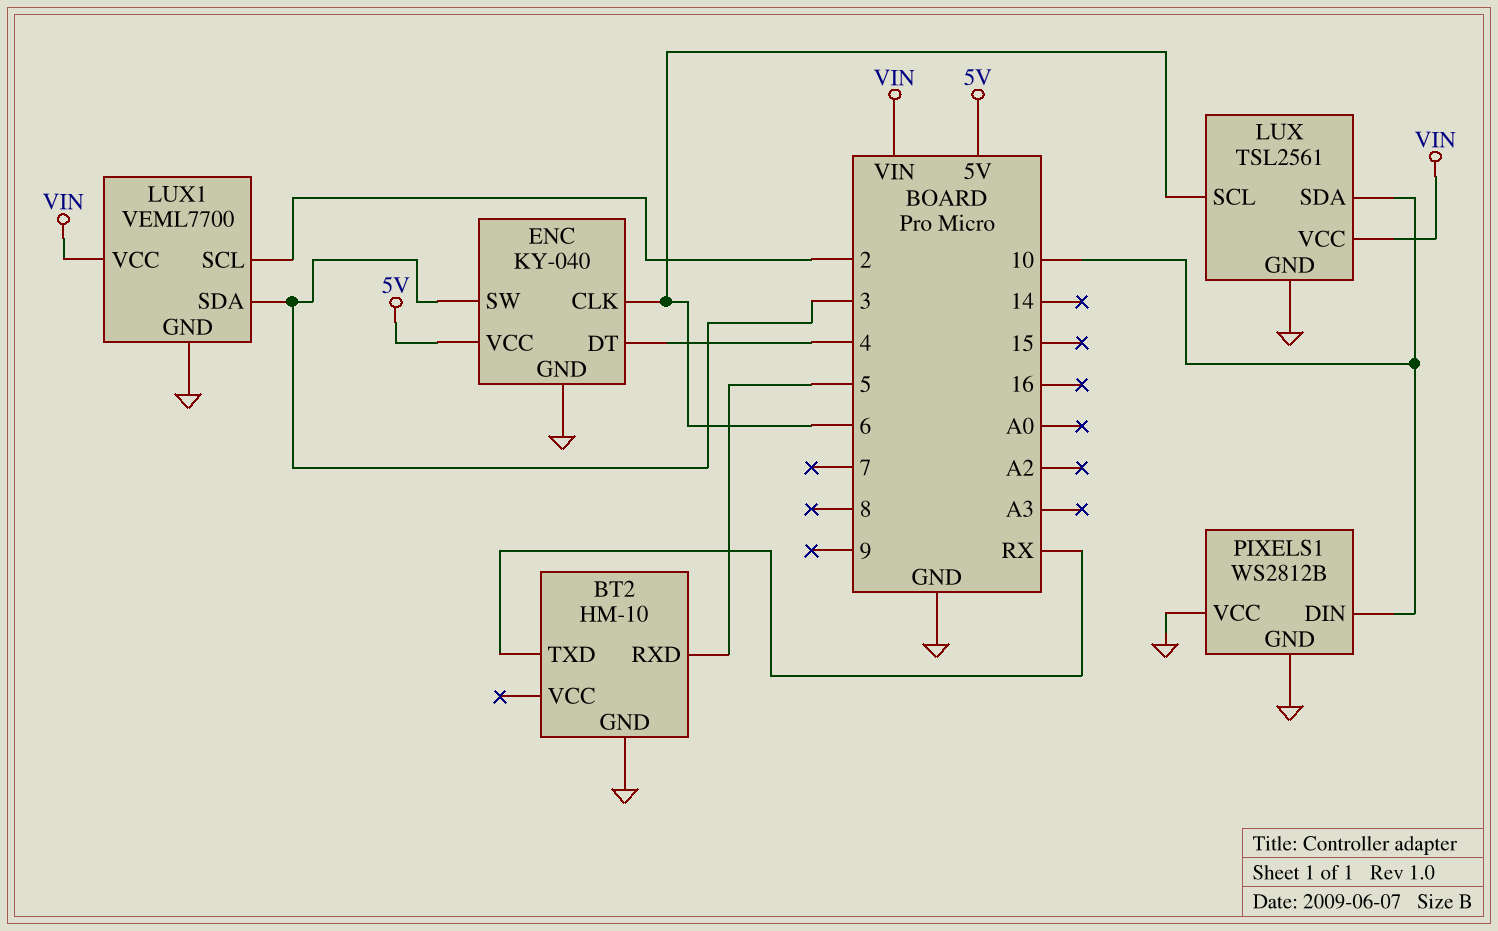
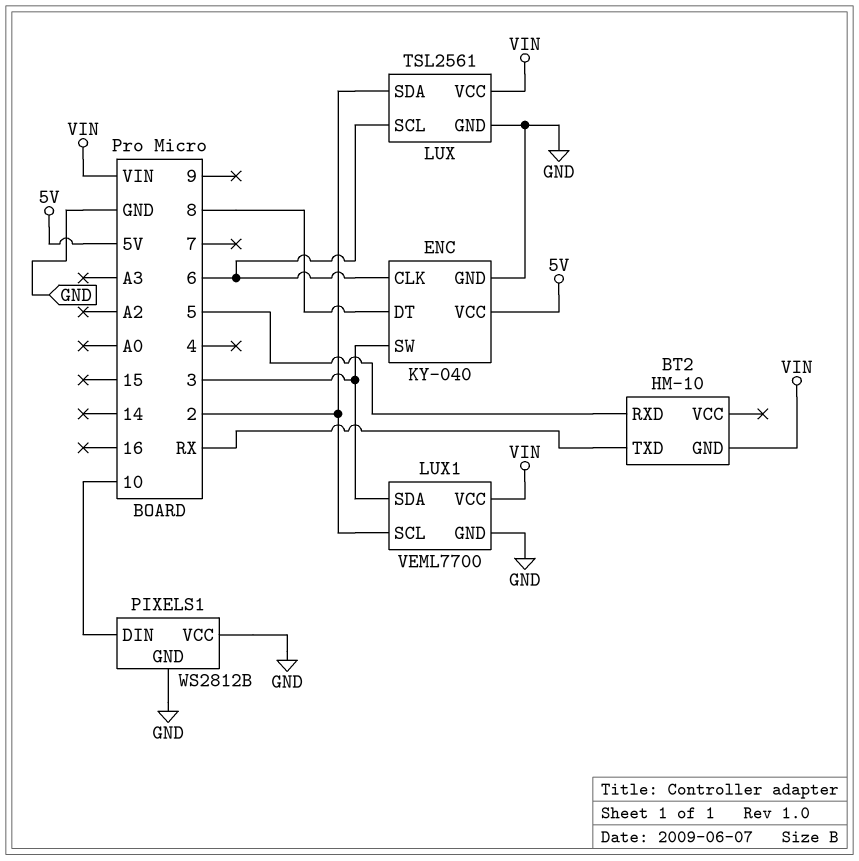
BT2 pin GND: GND -> VIN
ENC pin DT: 4 -> 8
LUX pin SDA: 10 -> 2

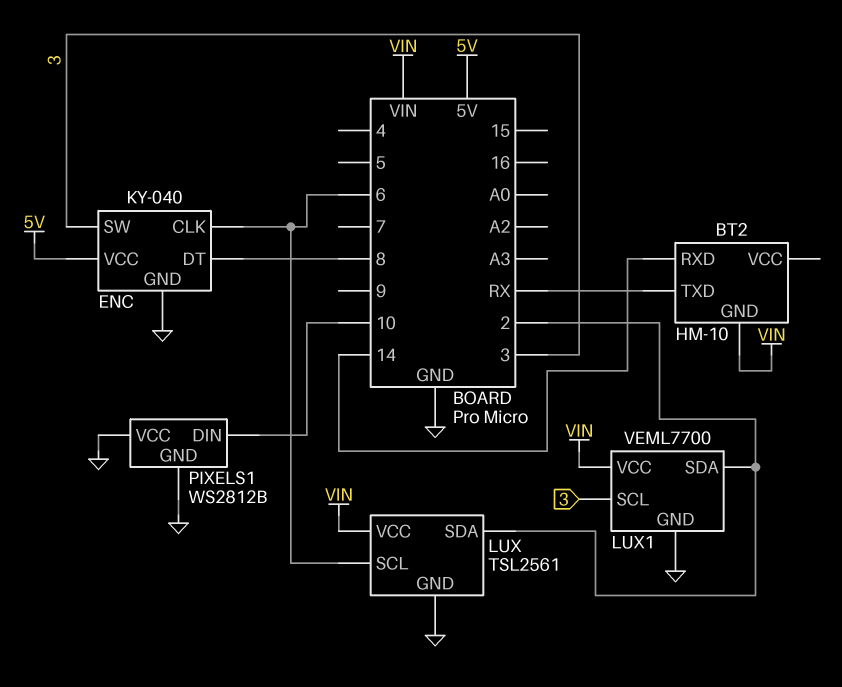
BT2 pin RXD: 5 -> 14
LUX1 pin SCL: 2 -> 3
LUX1 pin SDA: 3 -> 2

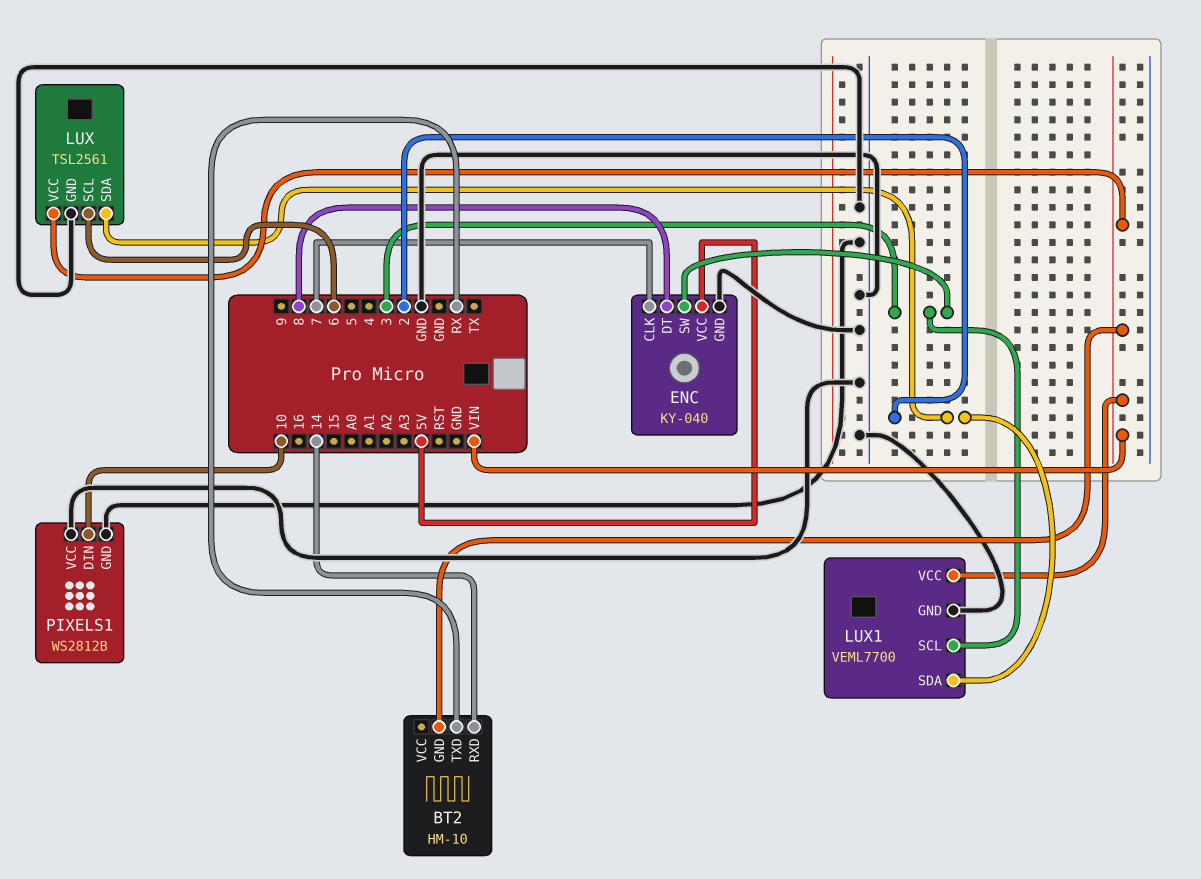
ENC pin CLK: 6 -> 7

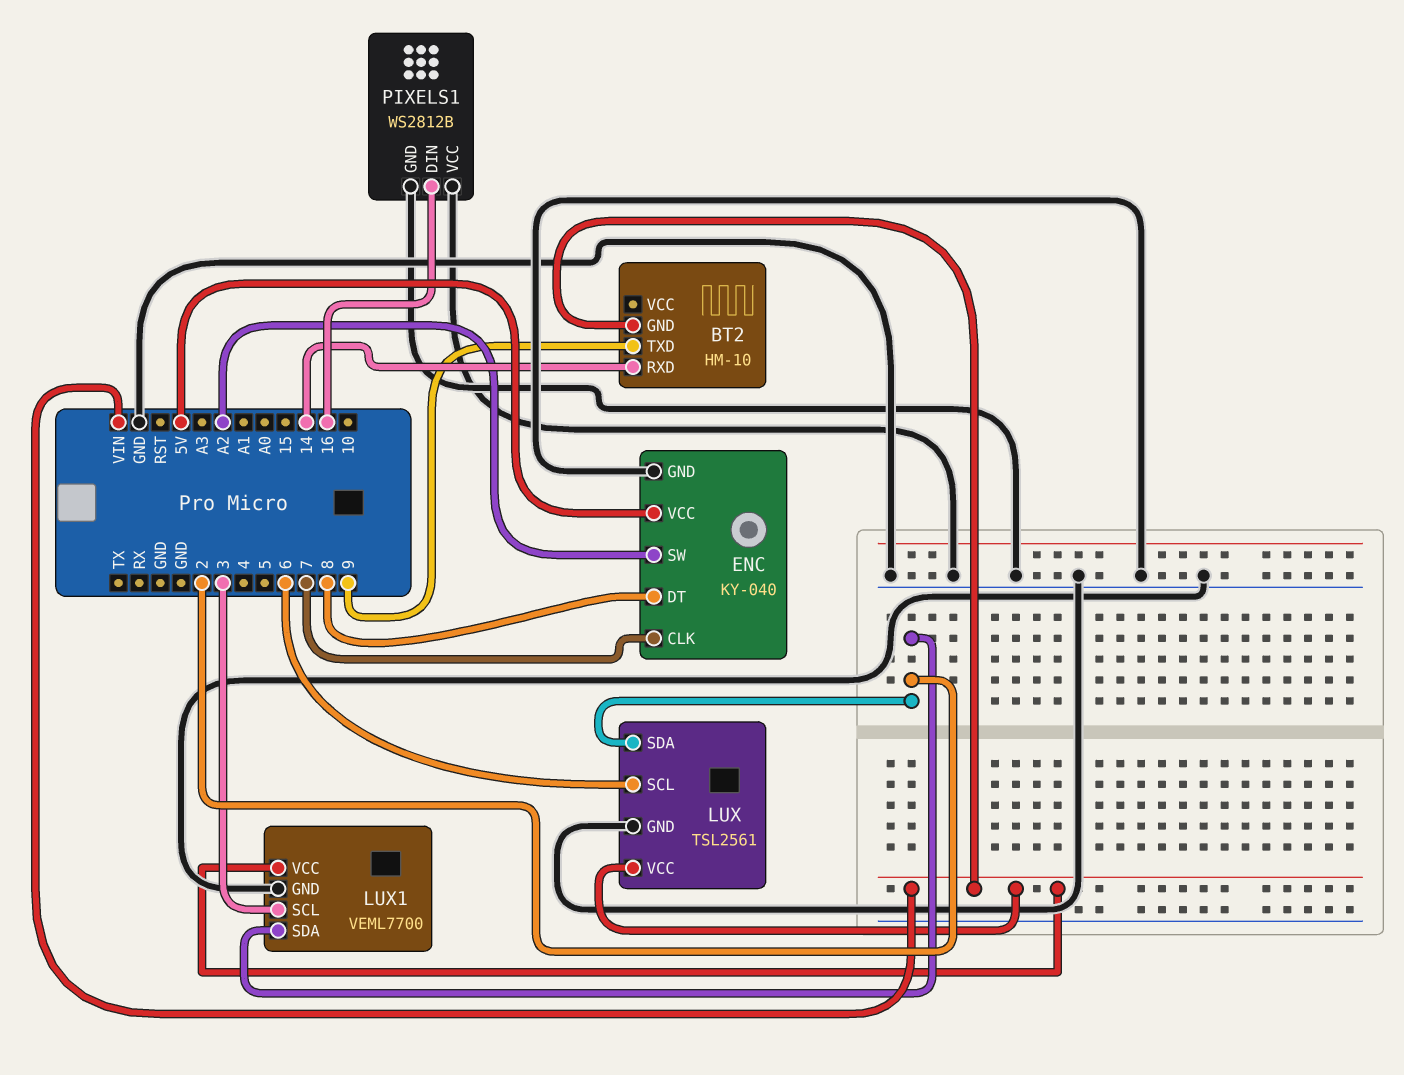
BT2 pin TXD: RX -> 9
ENC pin SW: 3 -> A2
PIXELS1 pin DIN: 10 -> 16

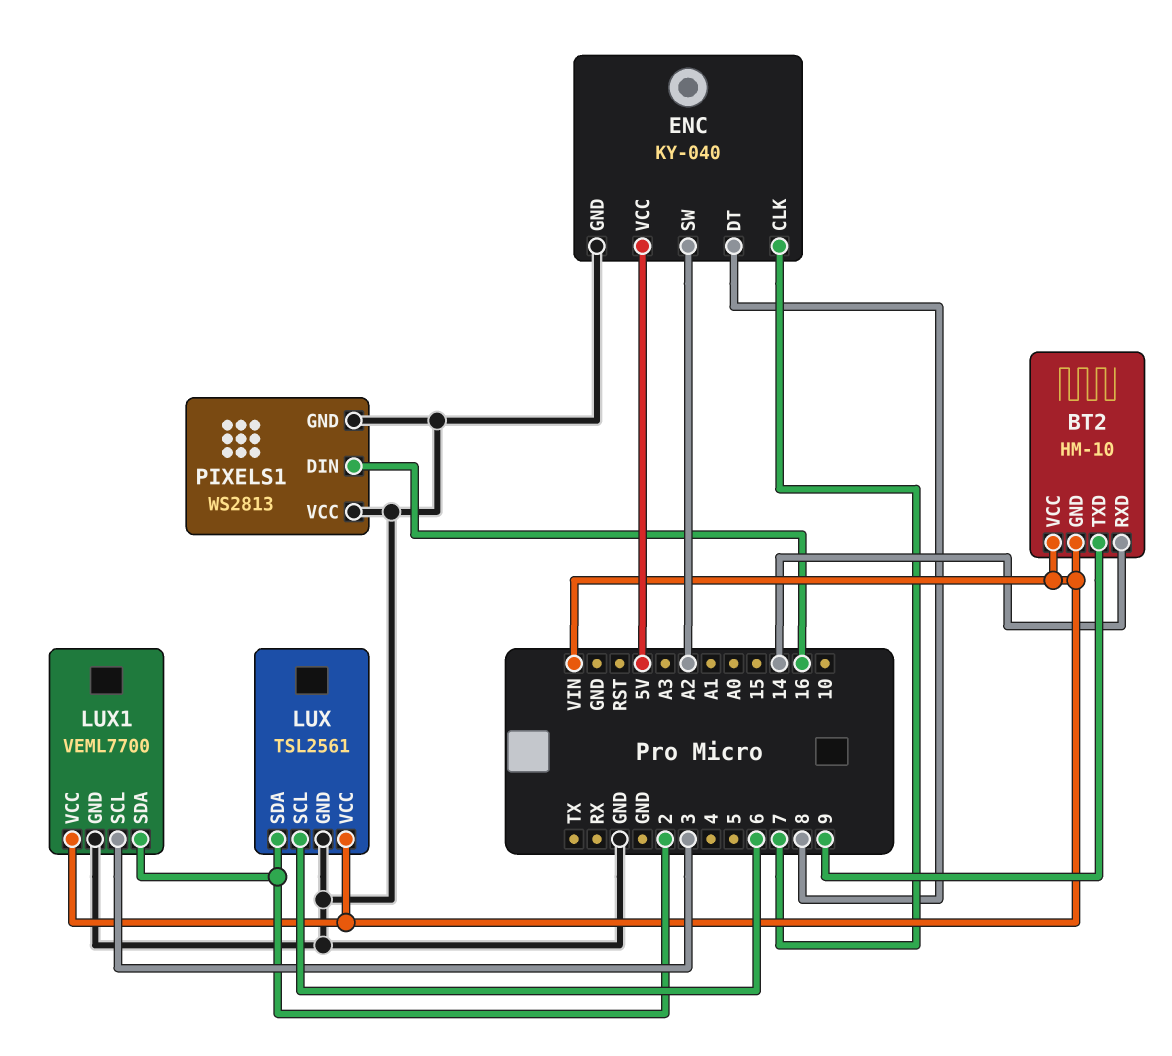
BT2 pin VCC: none -> VIN
PIXELS1: WS2812B -> WS2813

